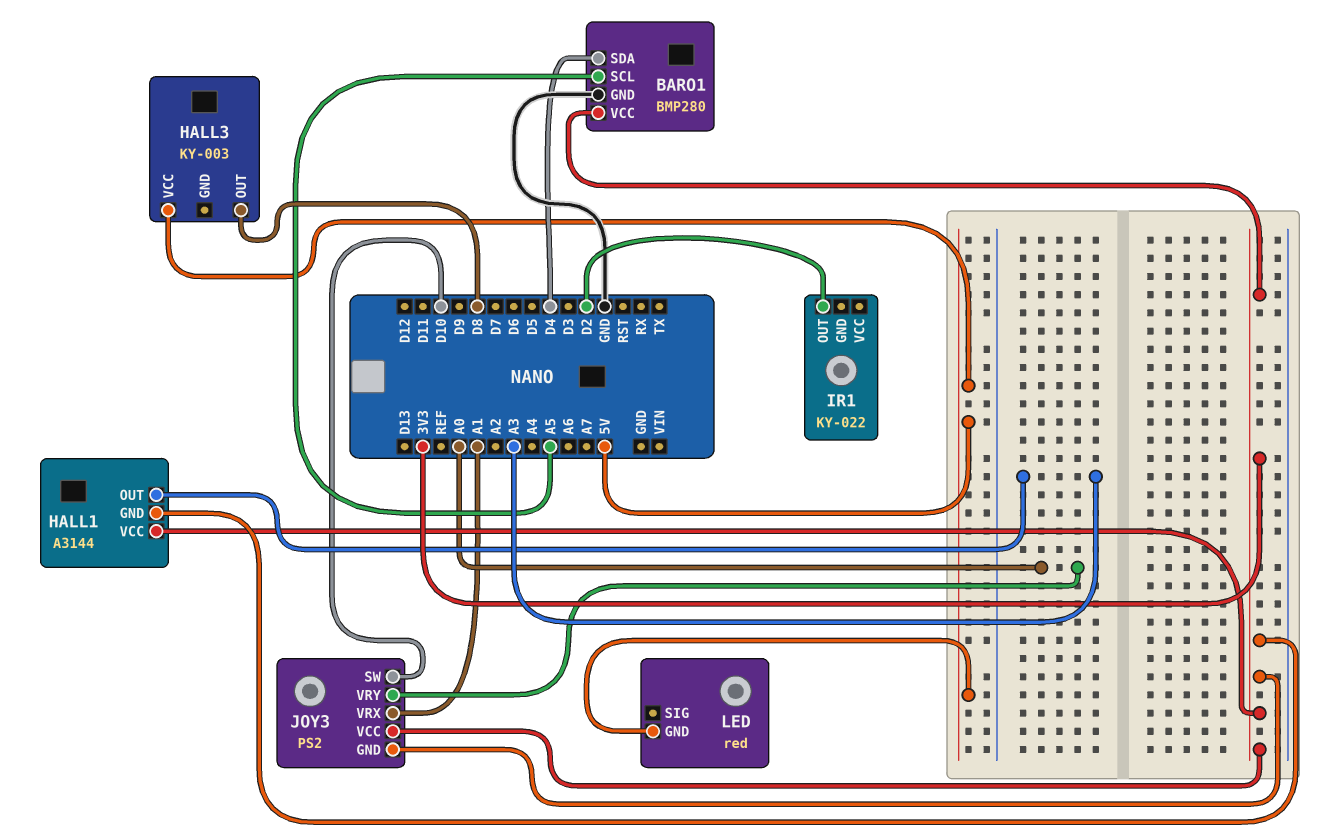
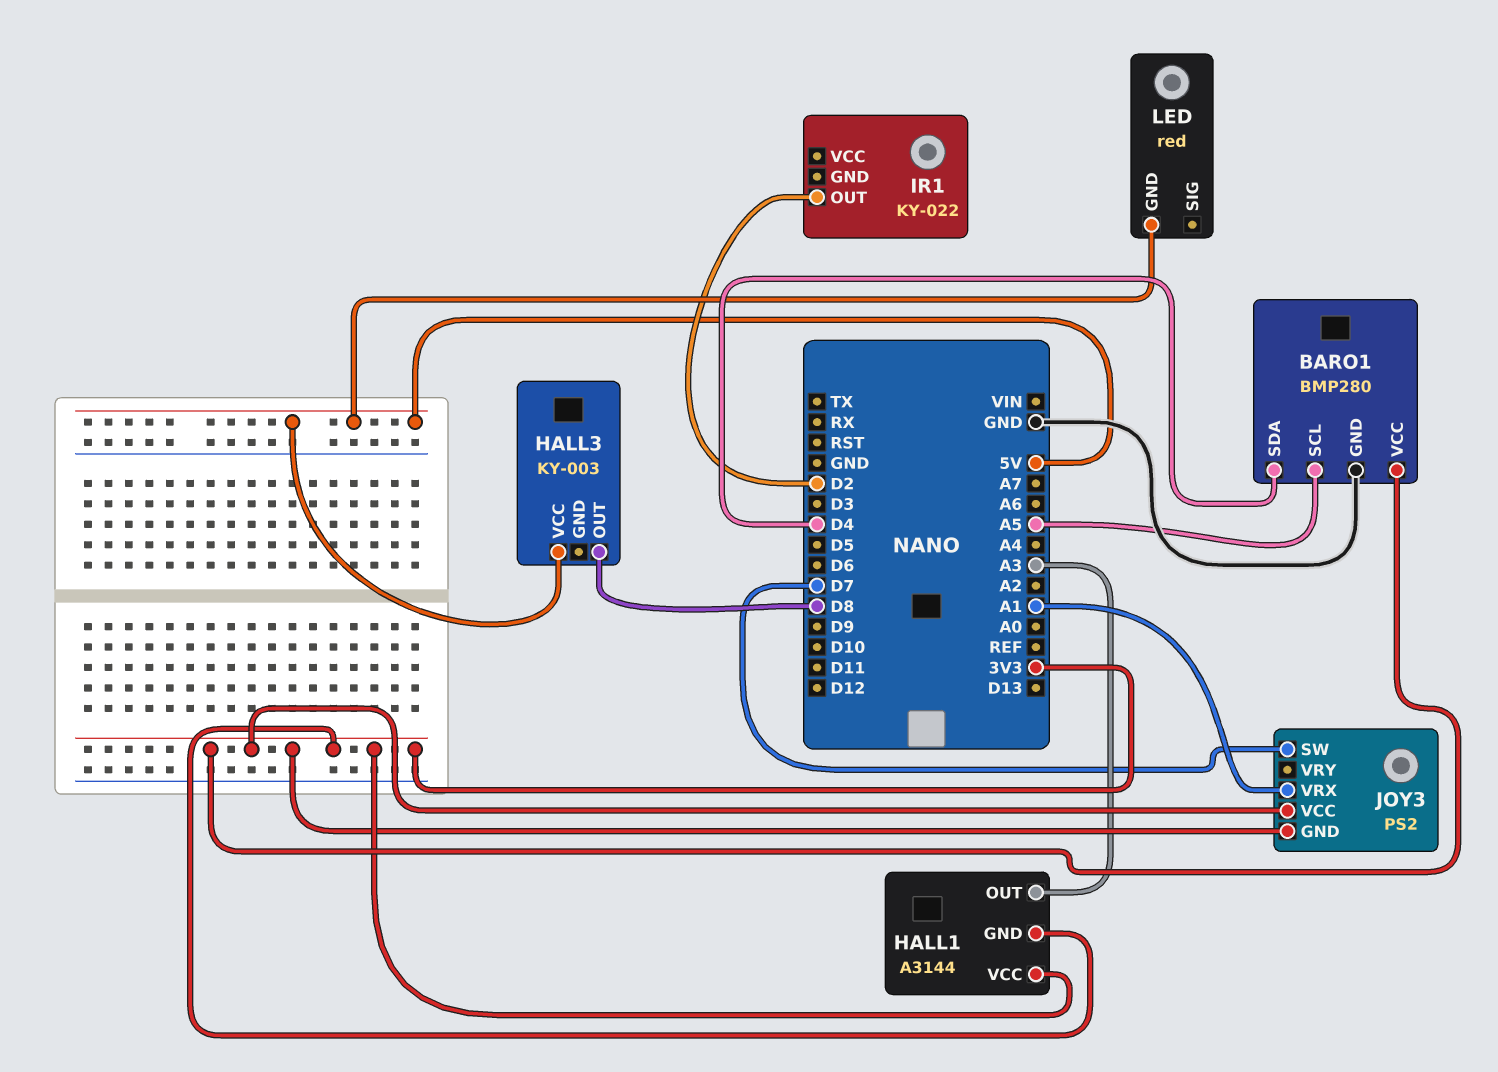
JOY3 pin SW: D10 -> D7
JOY3 pin VRY: A0 -> none

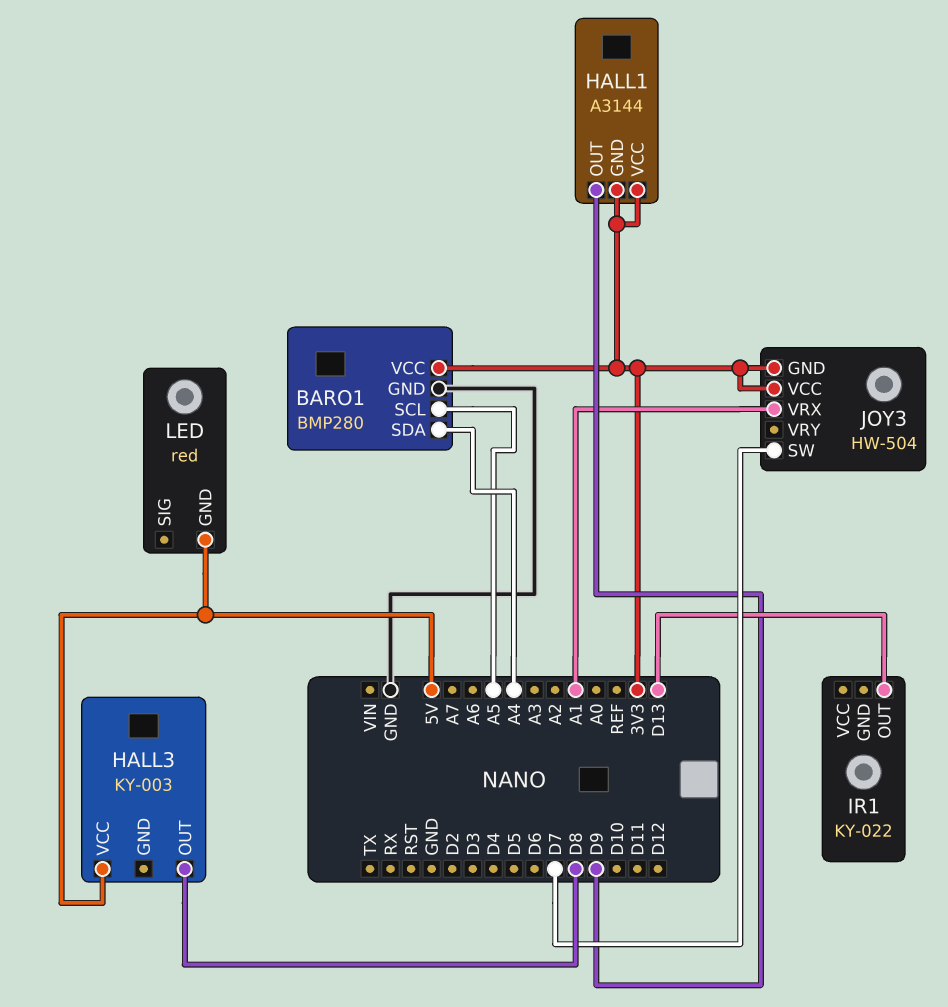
BARO1 pin SDA: D4 -> A4
HALL1 pin OUT: A3 -> D9
IR1 pin OUT: D2 -> D13
JOY3: PS2 -> HW-504

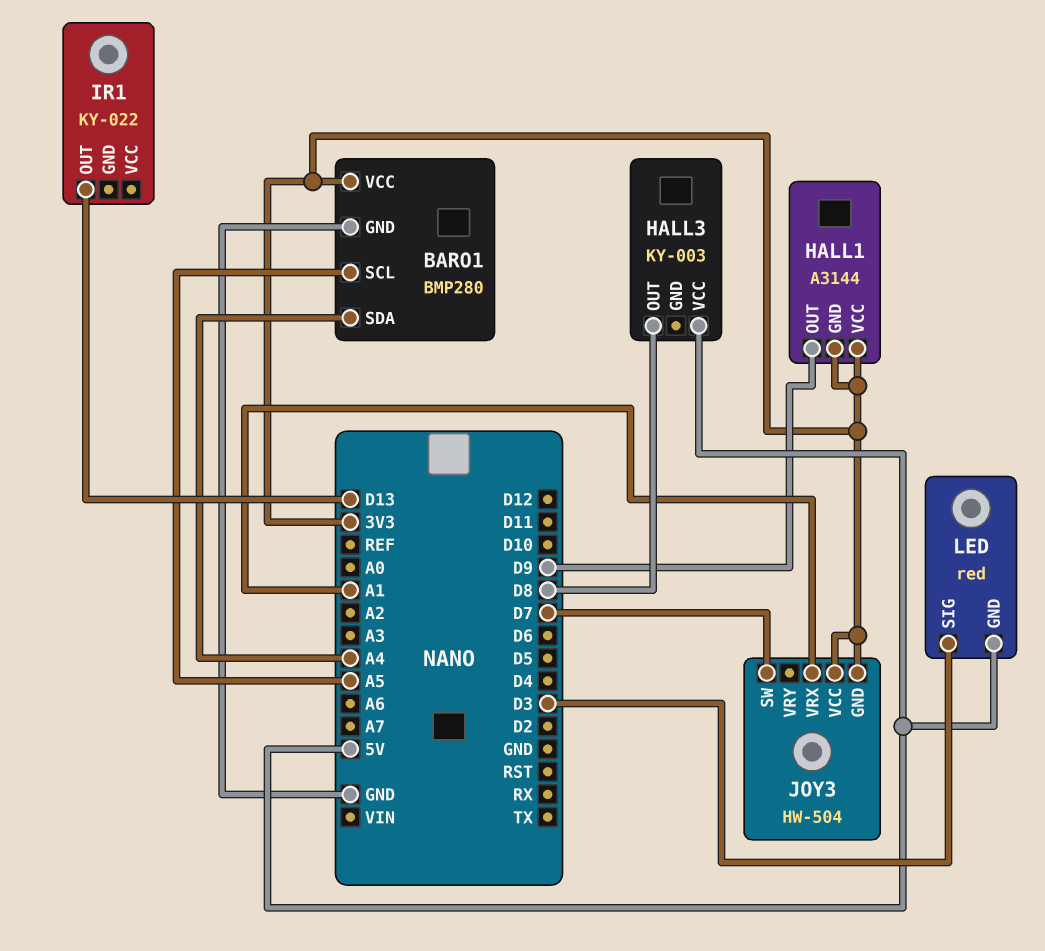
LED pin SIG: none -> D3

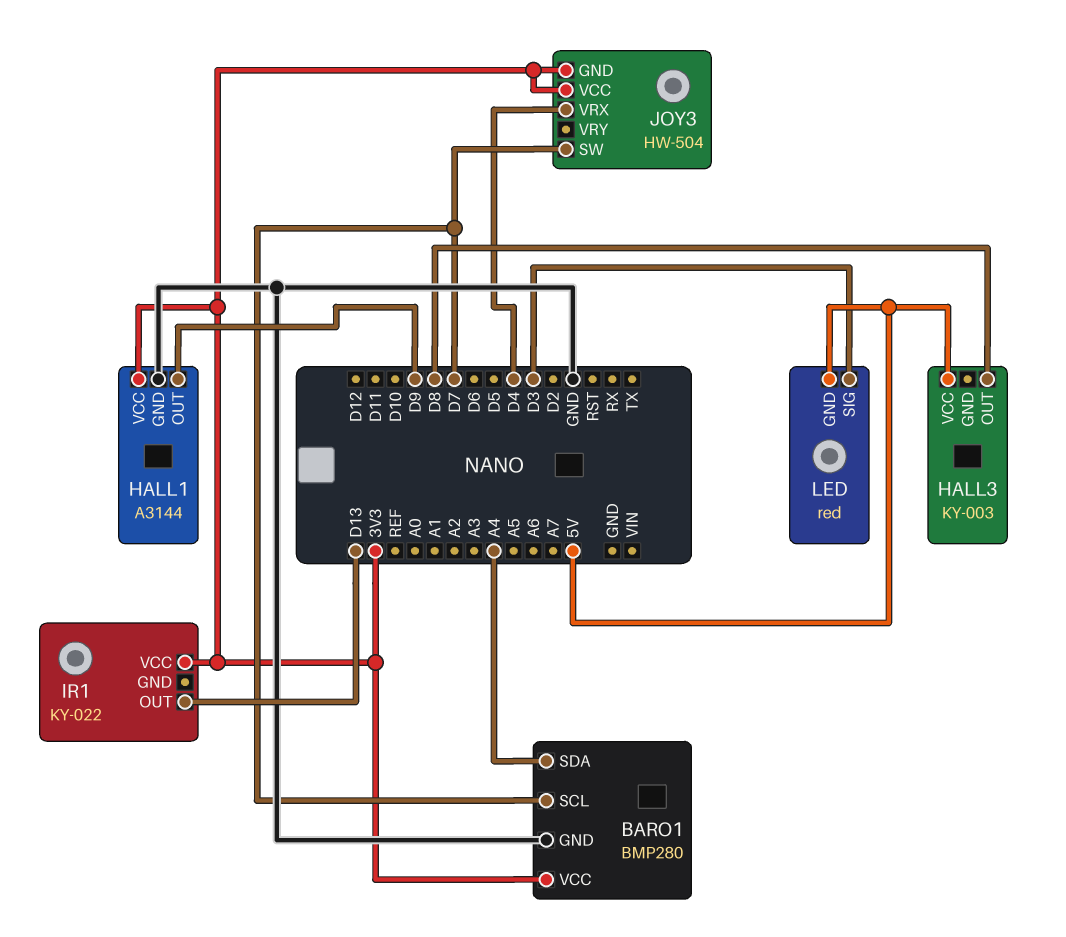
BARO1 pin SCL: A5 -> D7
HALL1 pin GND: 3V3 -> GND
IR1 pin VCC: none -> 3V3
JOY3 pin VRX: A1 -> D4

